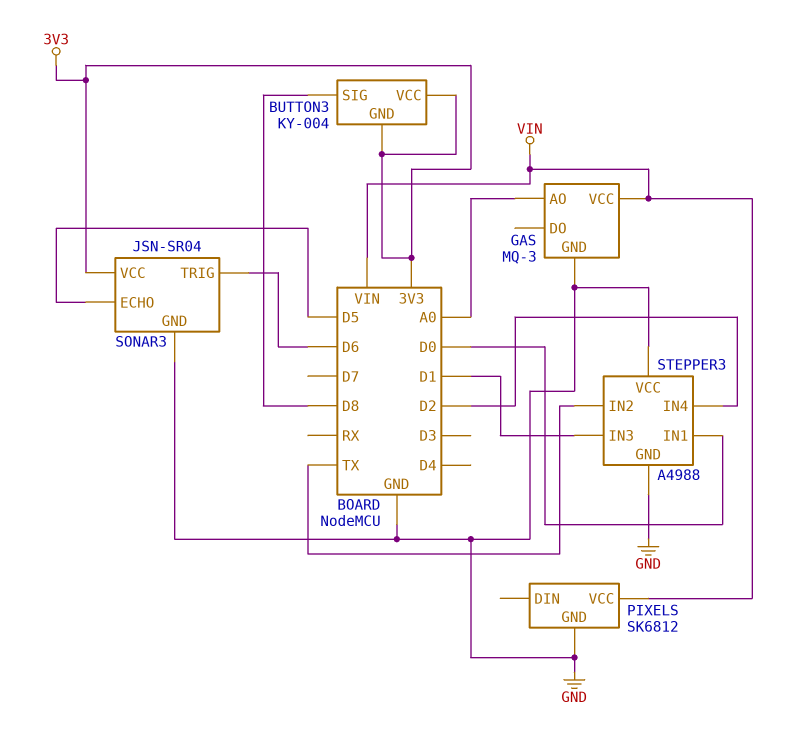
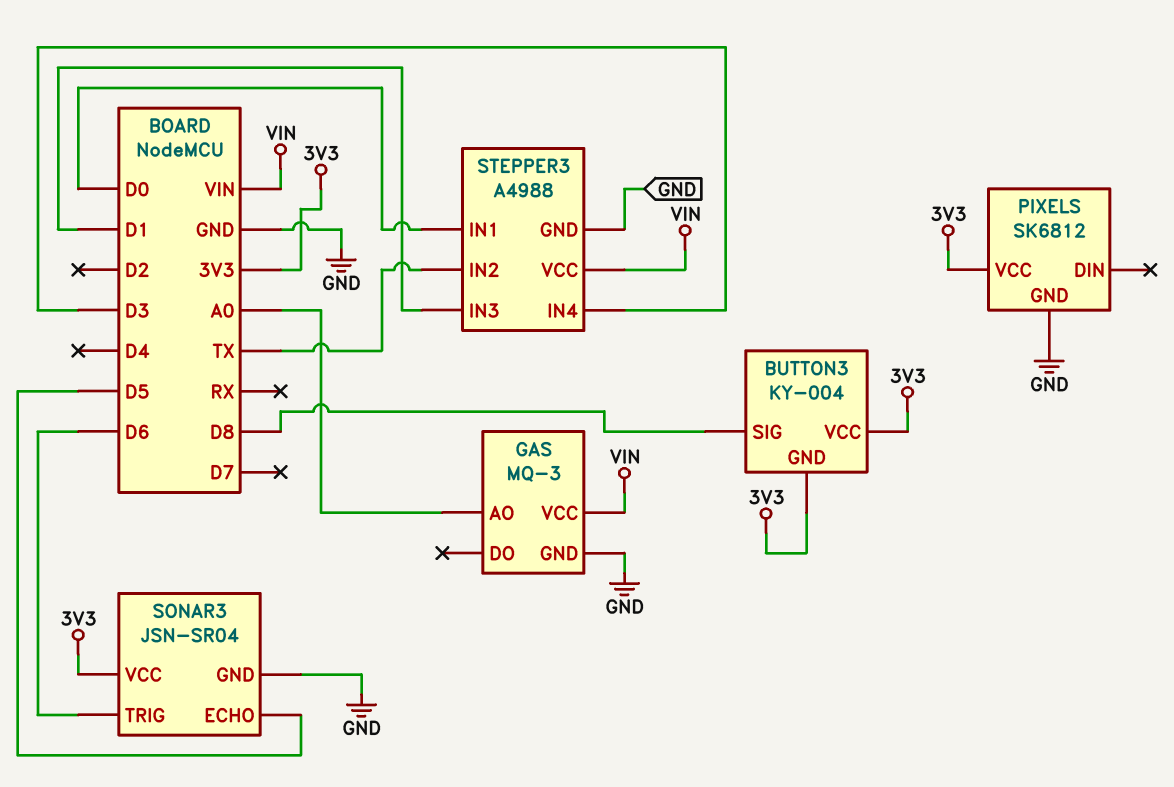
PIXELS pin VCC: VIN -> 3V3
STEPPER3 pin IN4: D2 -> D3
STEPPER3 pin VCC: GND -> VIN

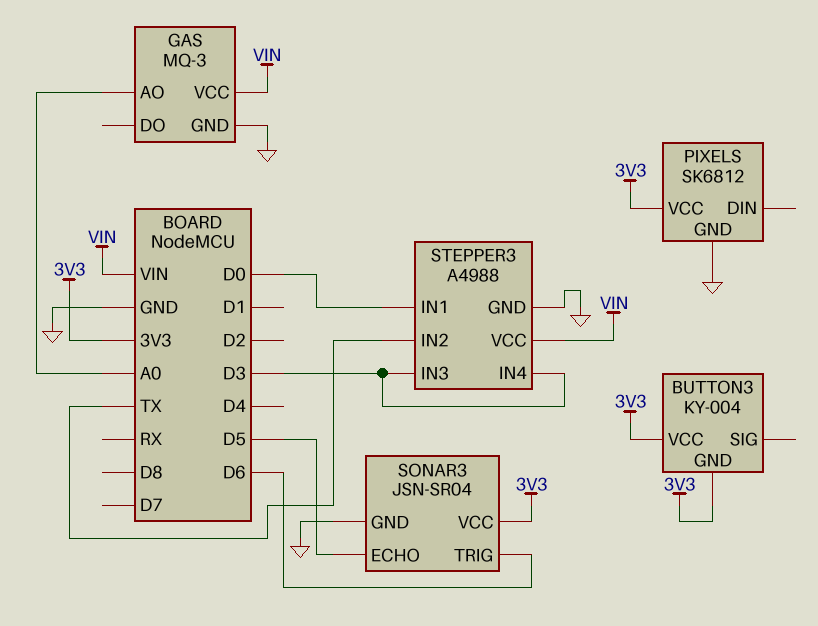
BUTTON3 pin SIG: D8 -> none
STEPPER3 pin IN3: D1 -> D3

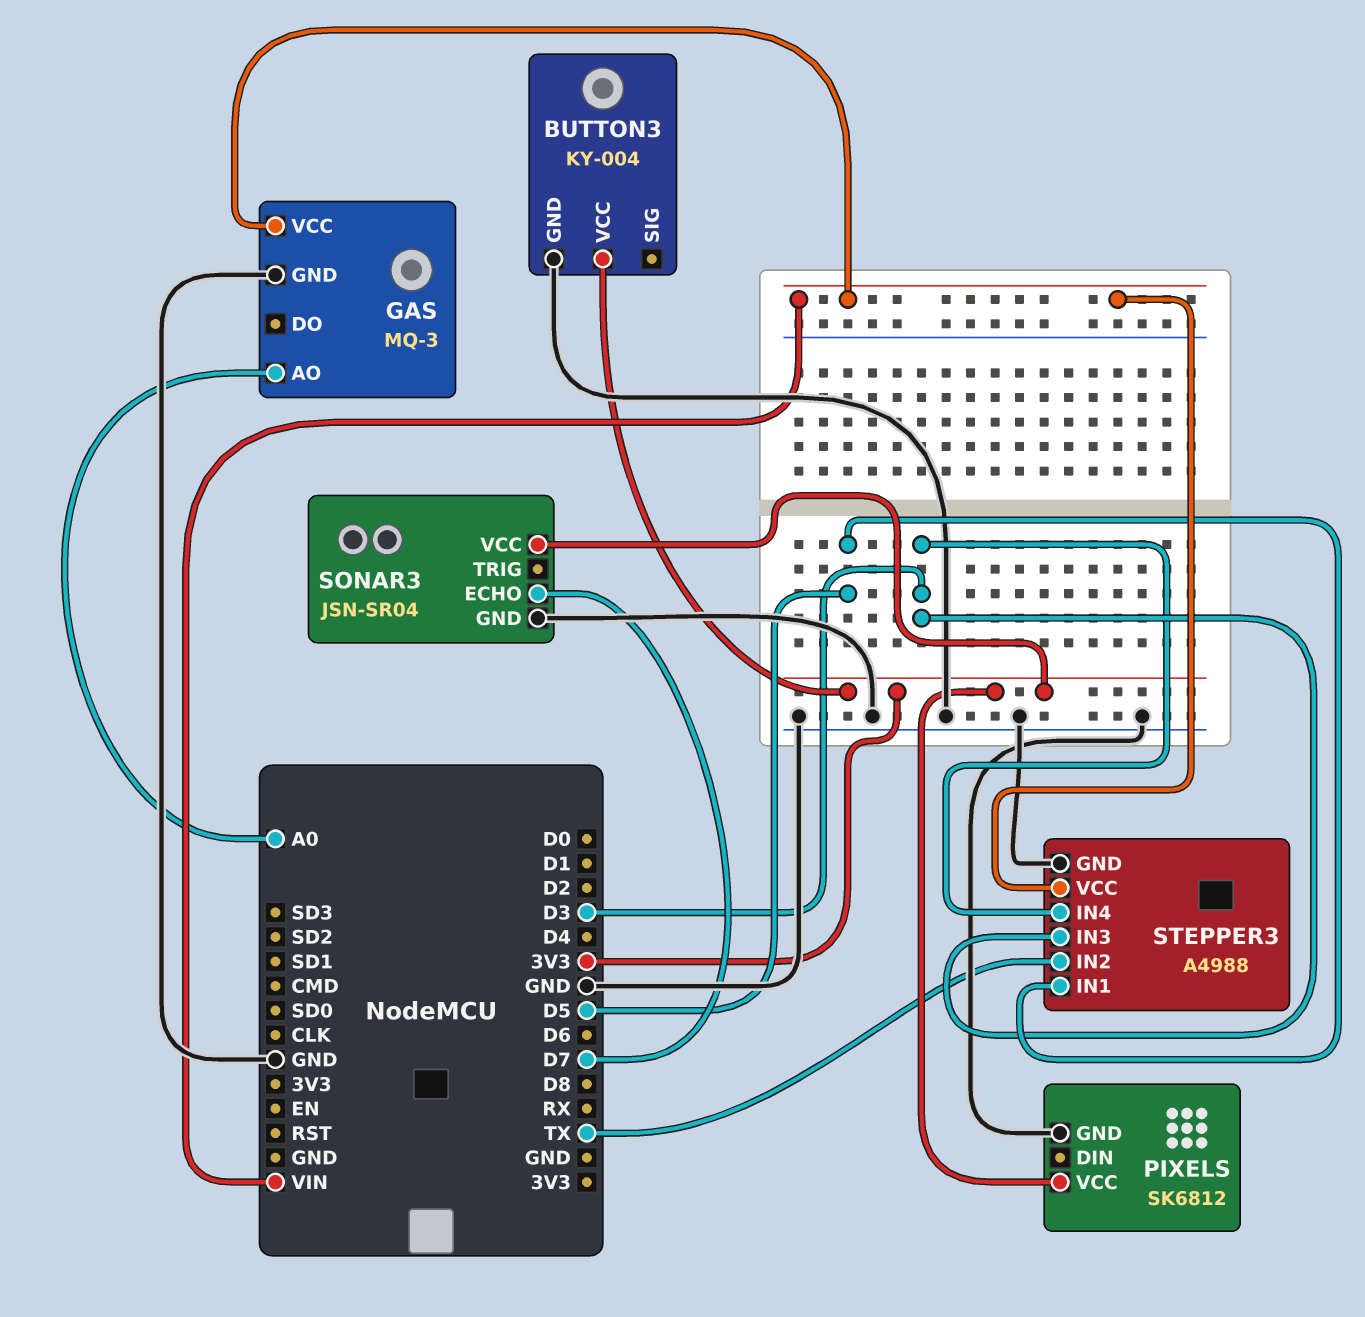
BUTTON3 pin GND: 3V3 -> GND
SONAR3 pin ECHO: D5 -> D7
SONAR3 pin TRIG: D6 -> none
STEPPER3 pin IN1: D0 -> D5

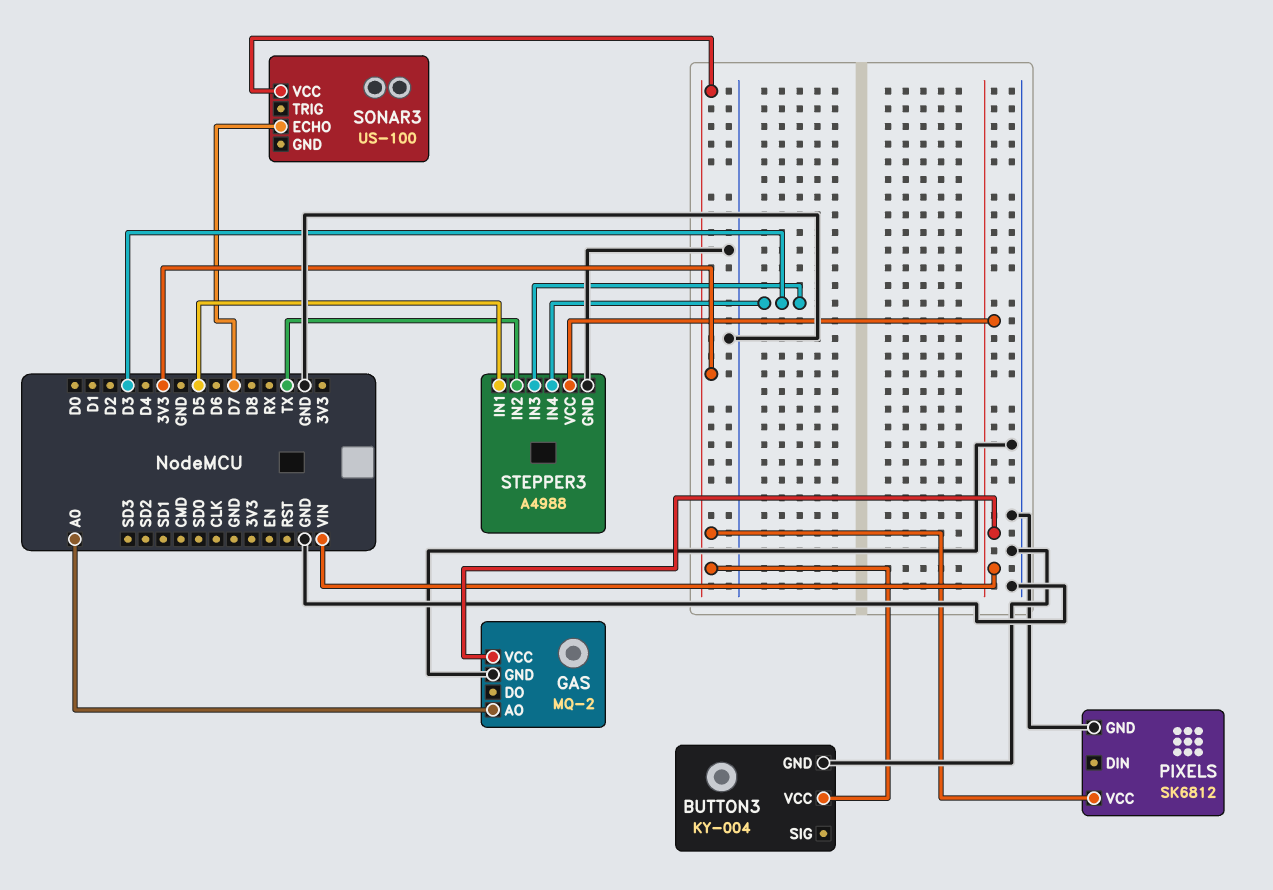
GAS: MQ-3 -> MQ-2
SONAR3: JSN-SR04 -> US-100
SONAR3 pin GND: GND -> none

